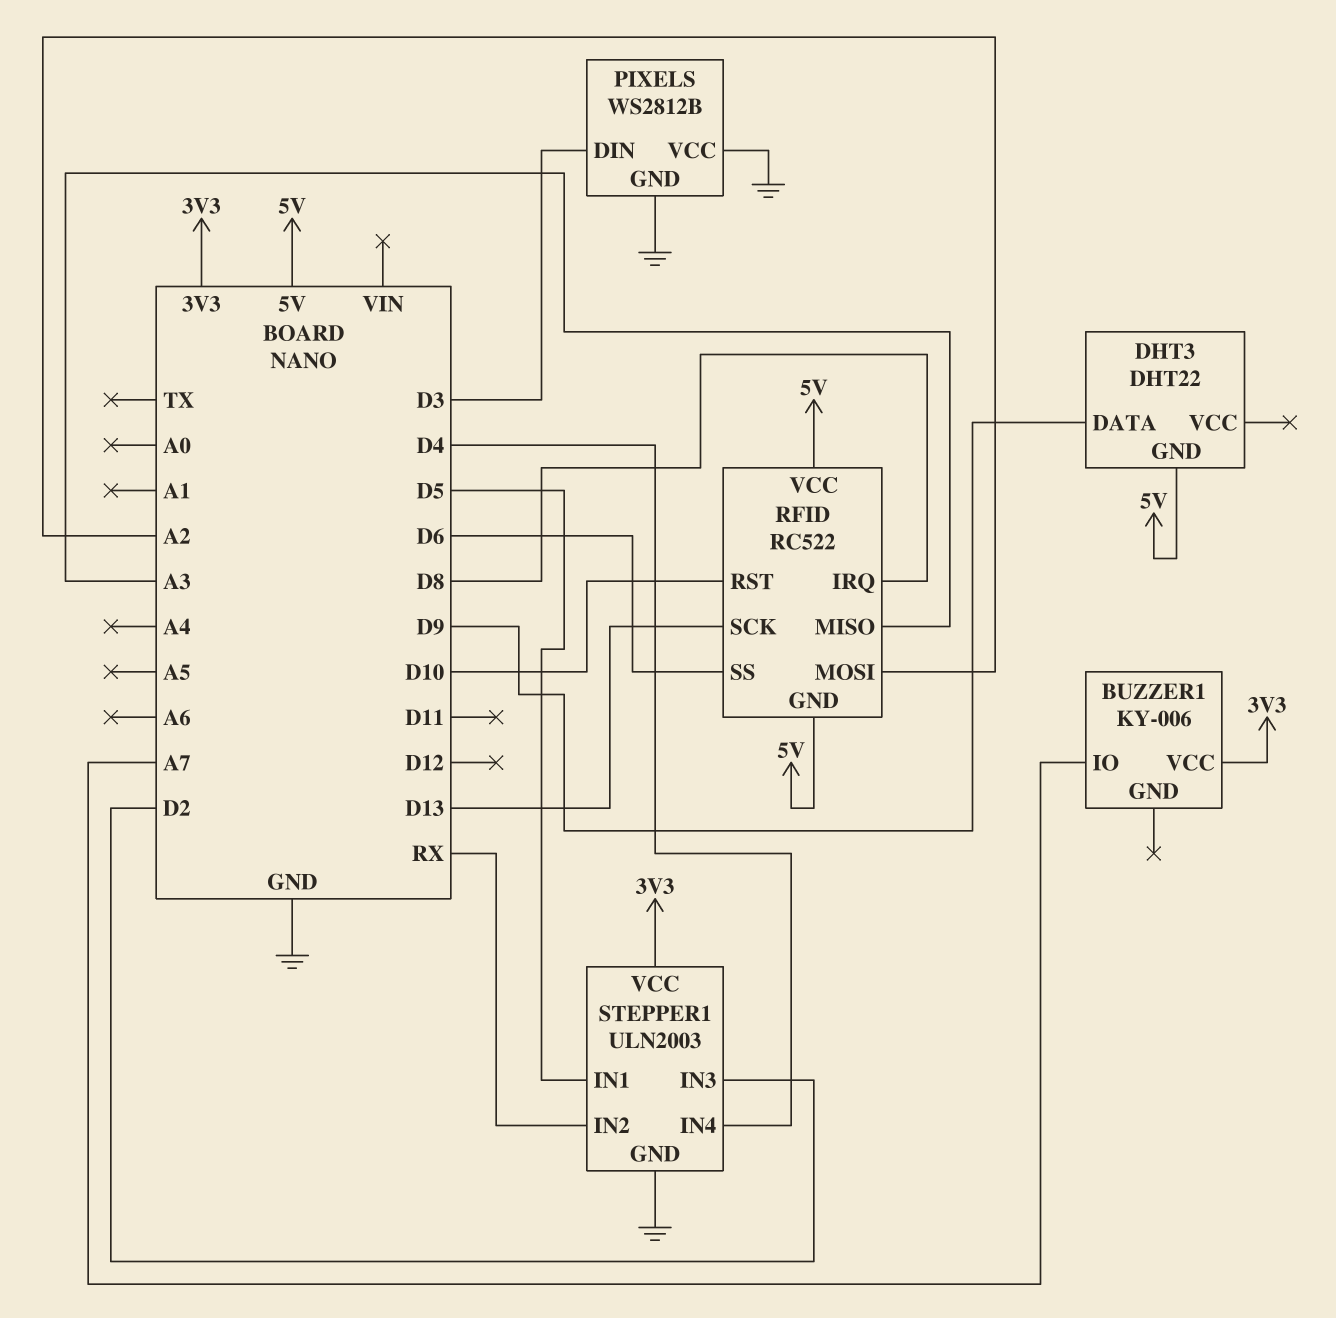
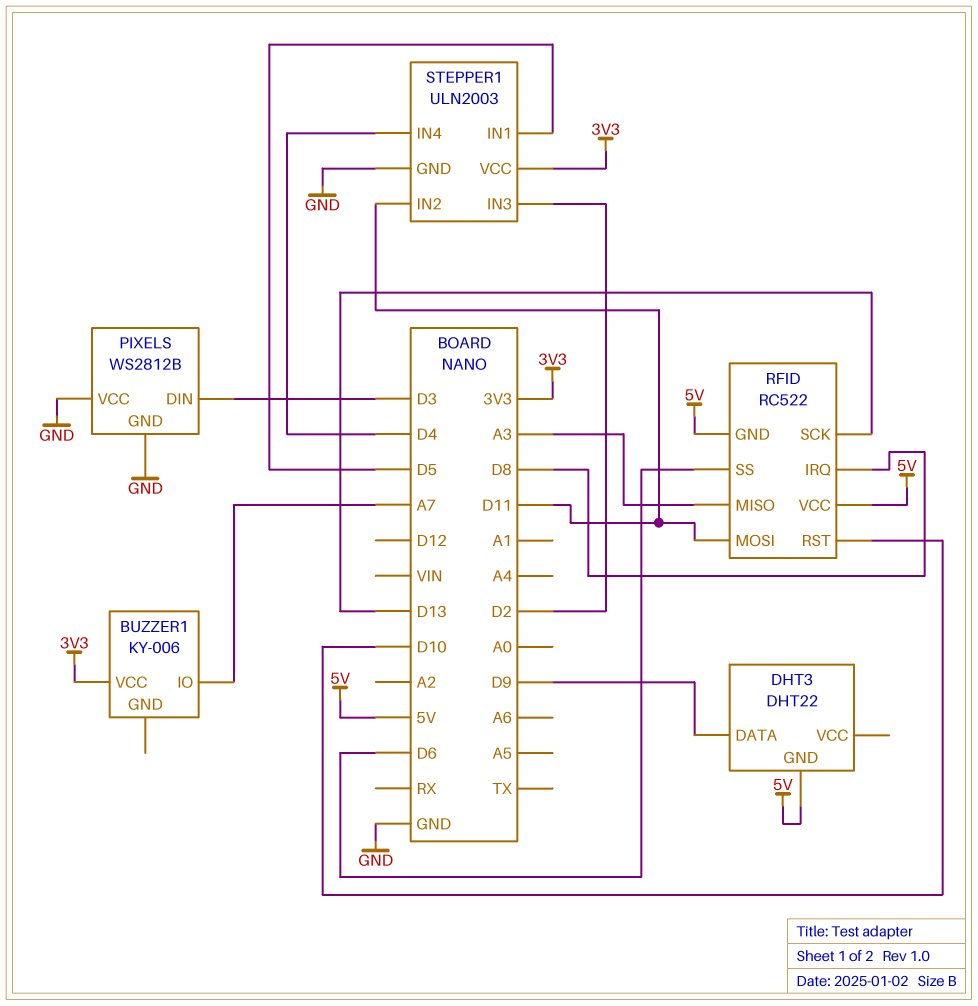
RFID pin MOSI: A2 -> D11
STEPPER1 pin IN2: RX -> D11

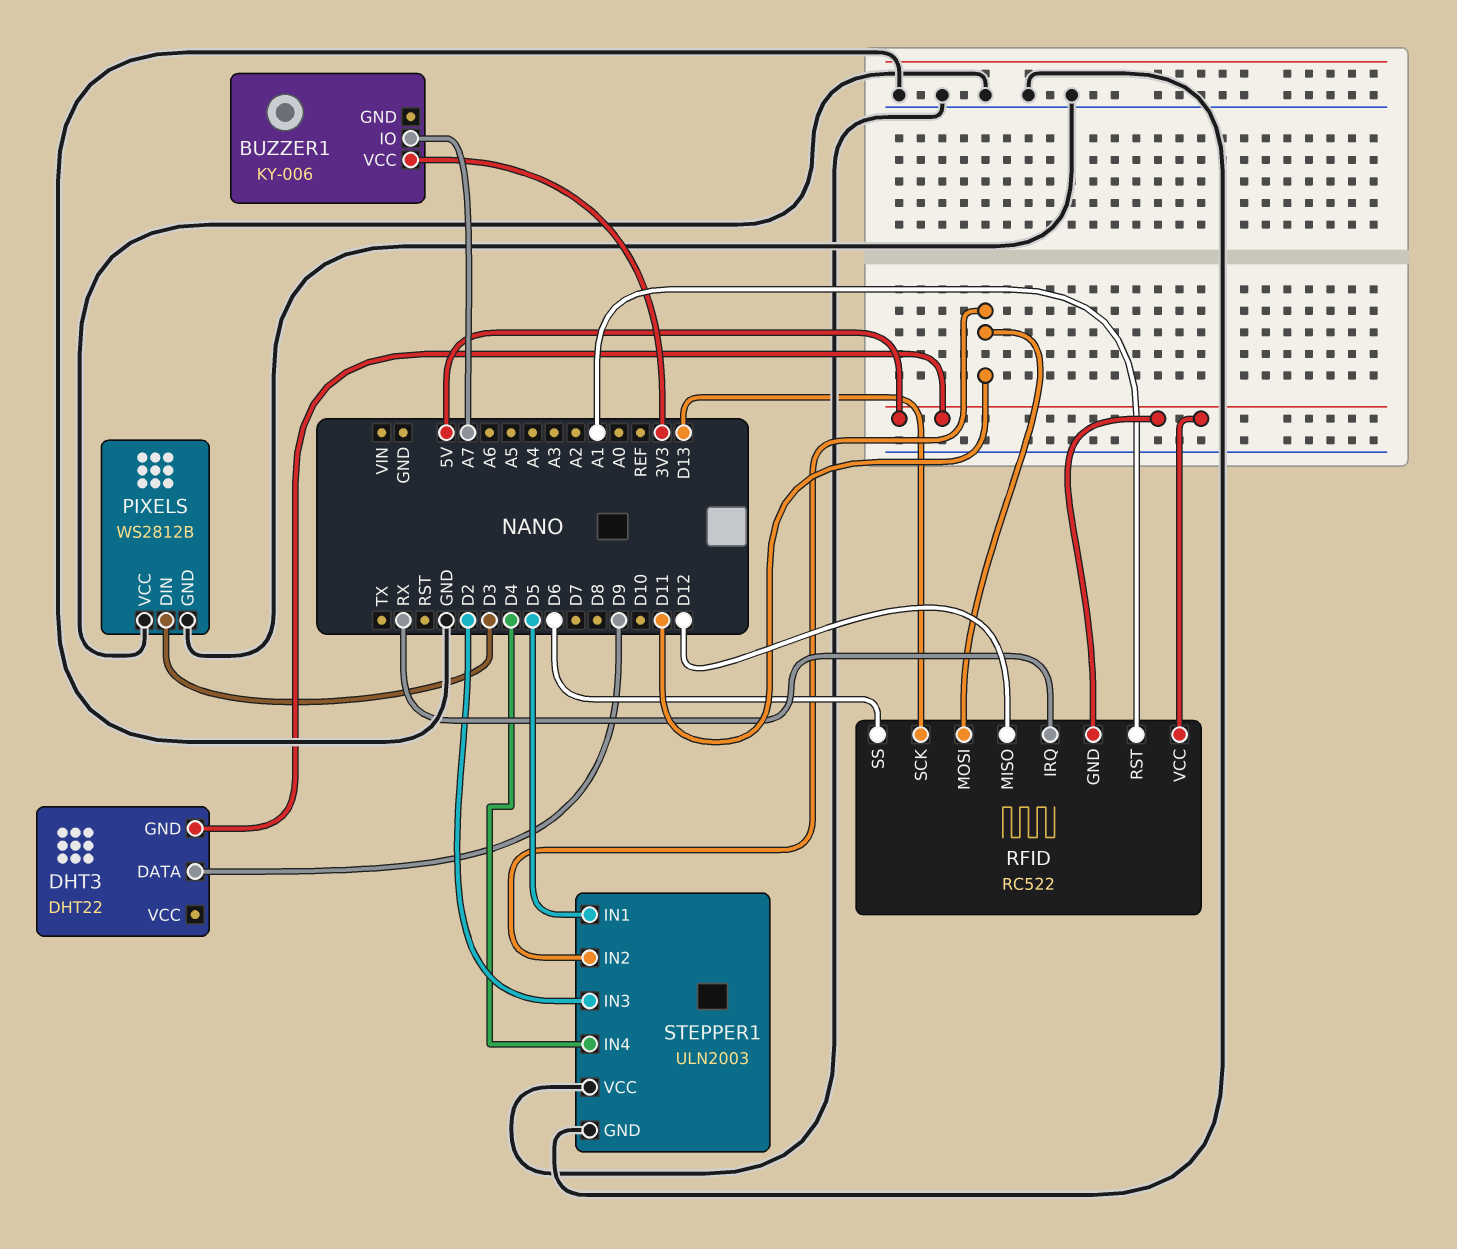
RFID pin IRQ: D8 -> RX
RFID pin MISO: A3 -> D12
RFID pin RST: D10 -> A1
STEPPER1 pin VCC: 3V3 -> GND

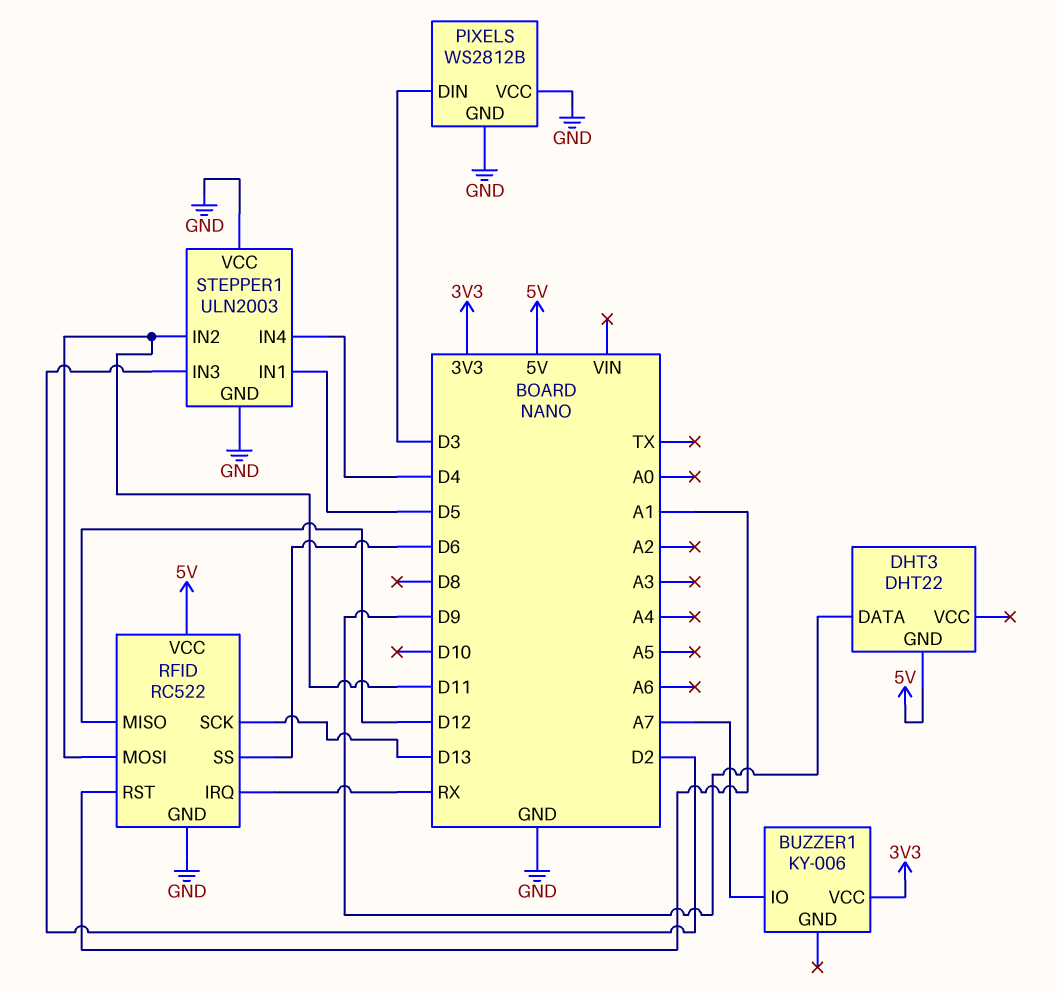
RFID pin GND: 5V -> GND

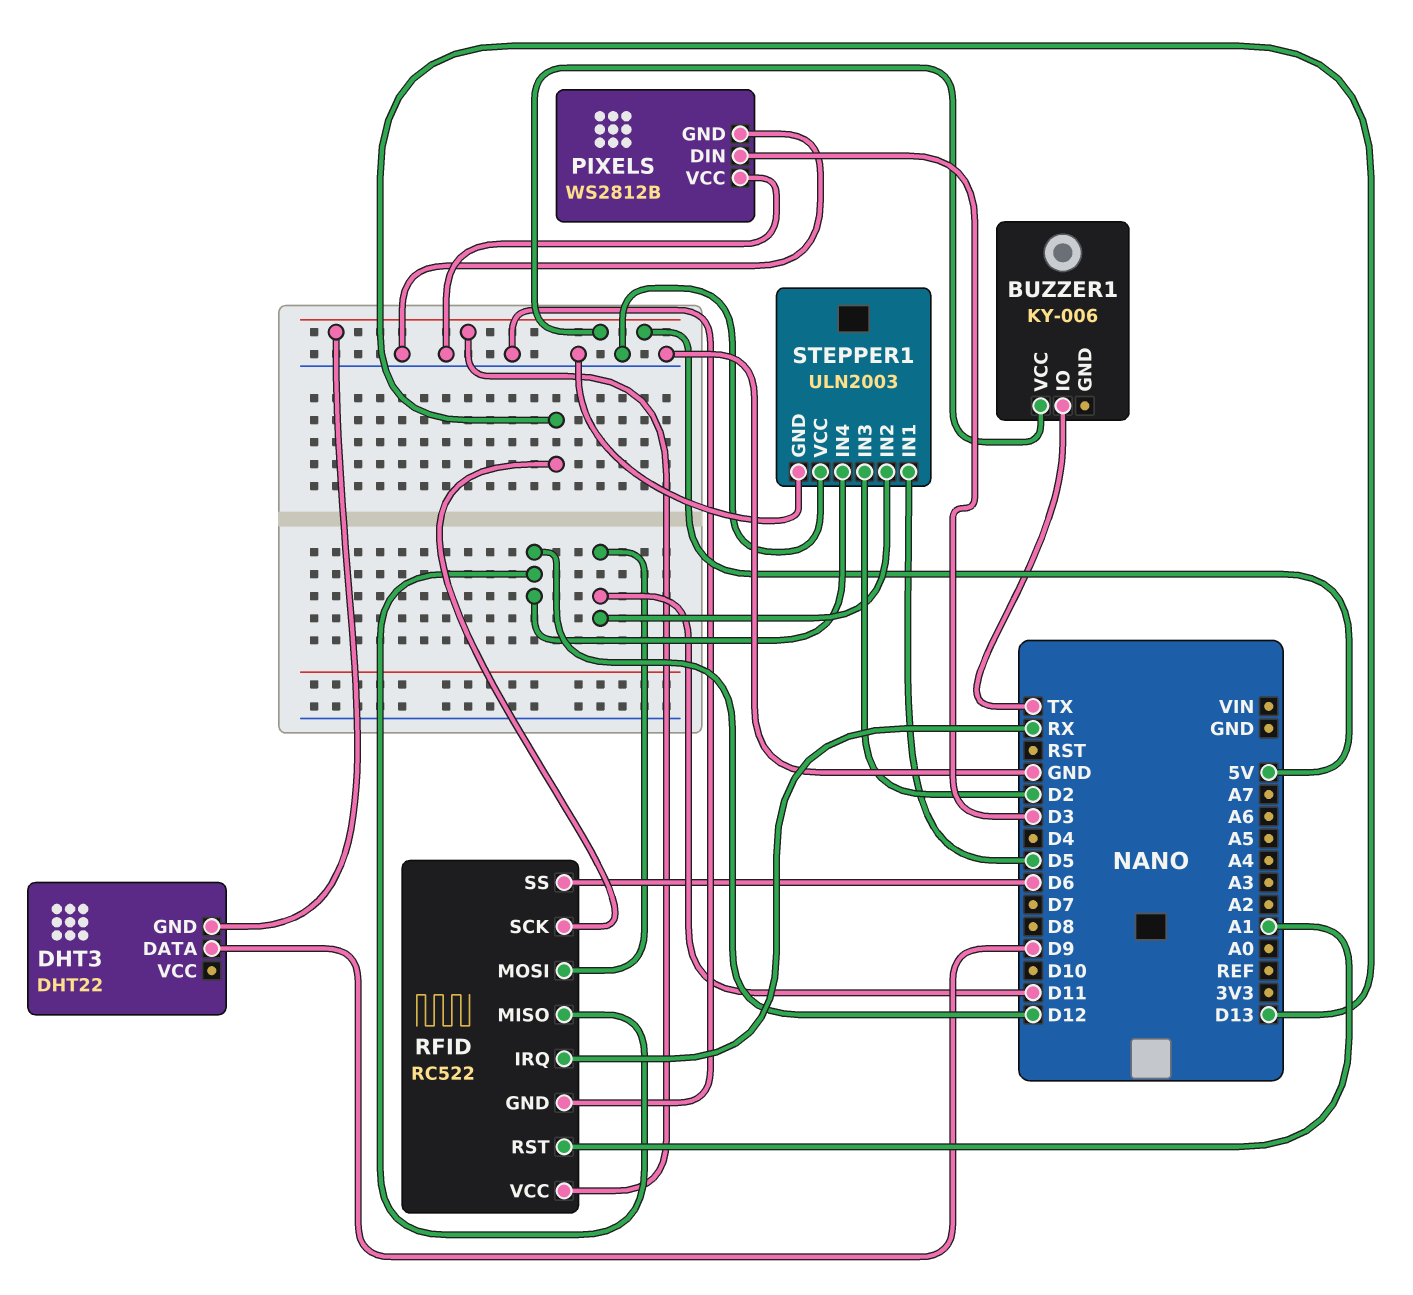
BUZZER1 pin IO: A7 -> TX
BUZZER1 pin VCC: 3V3 -> 5V
STEPPER1 pin IN4: D4 -> D12

